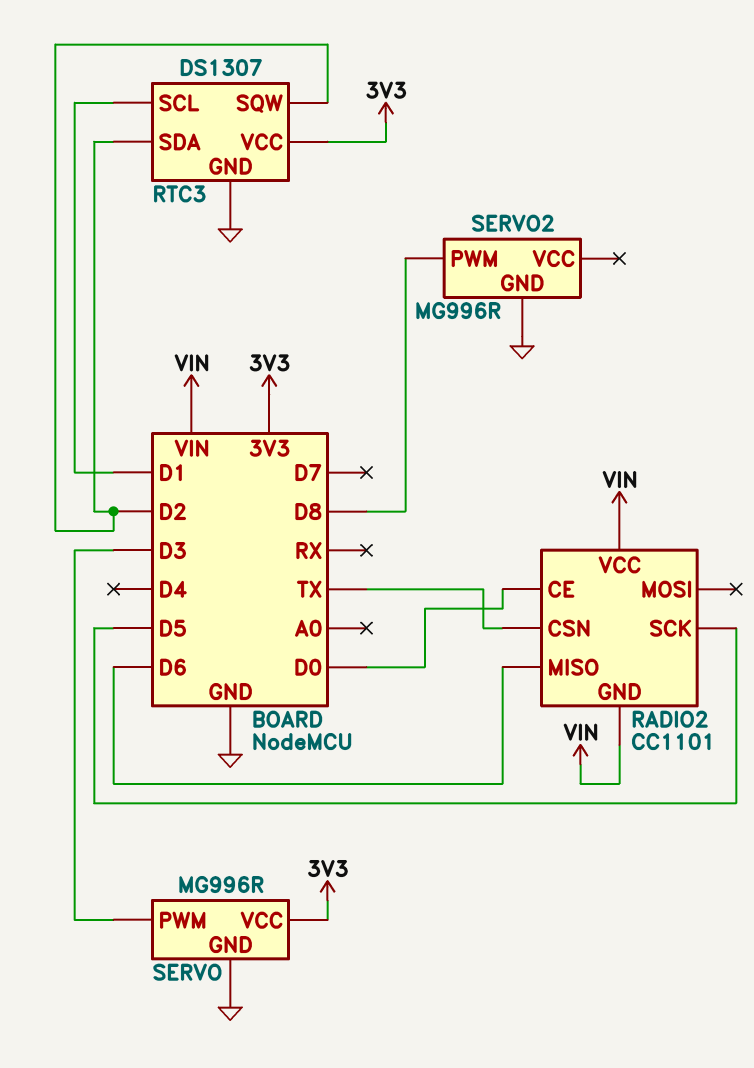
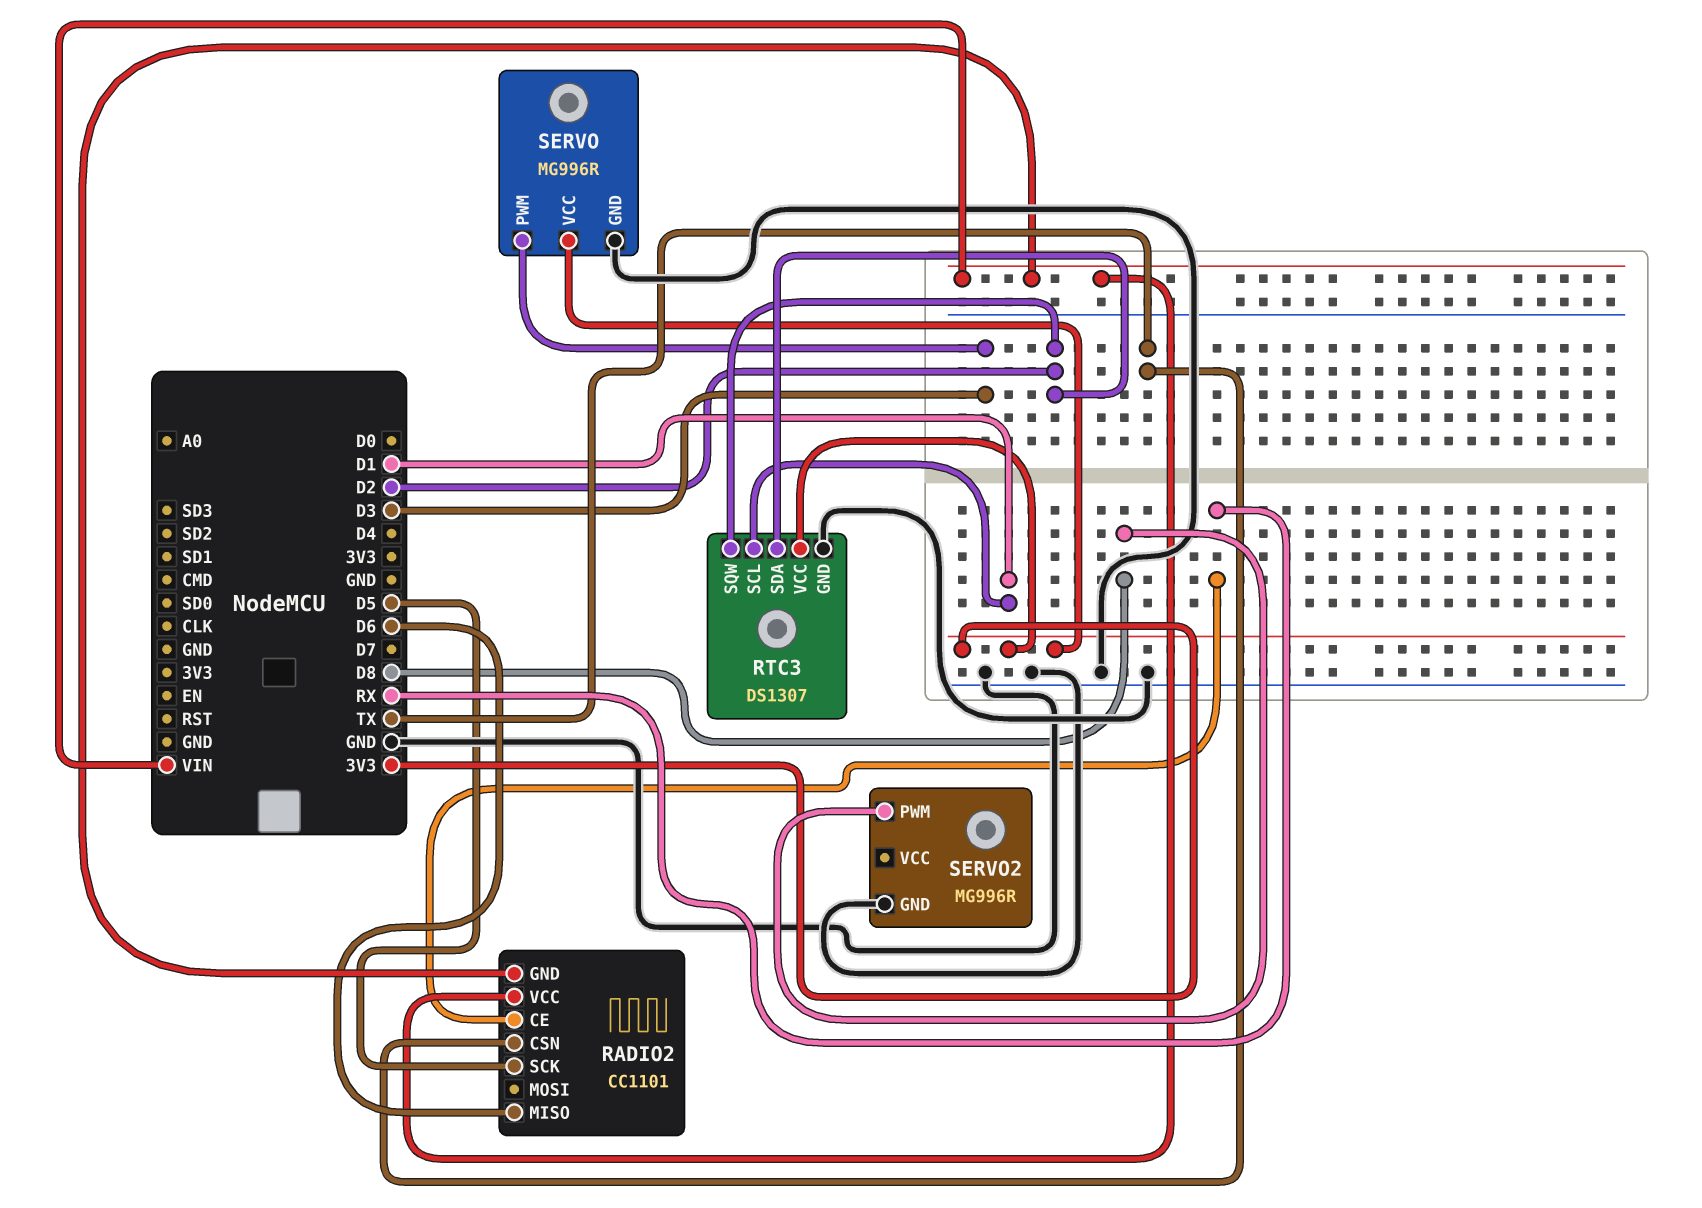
RADIO2 pin CE: D0 -> RX

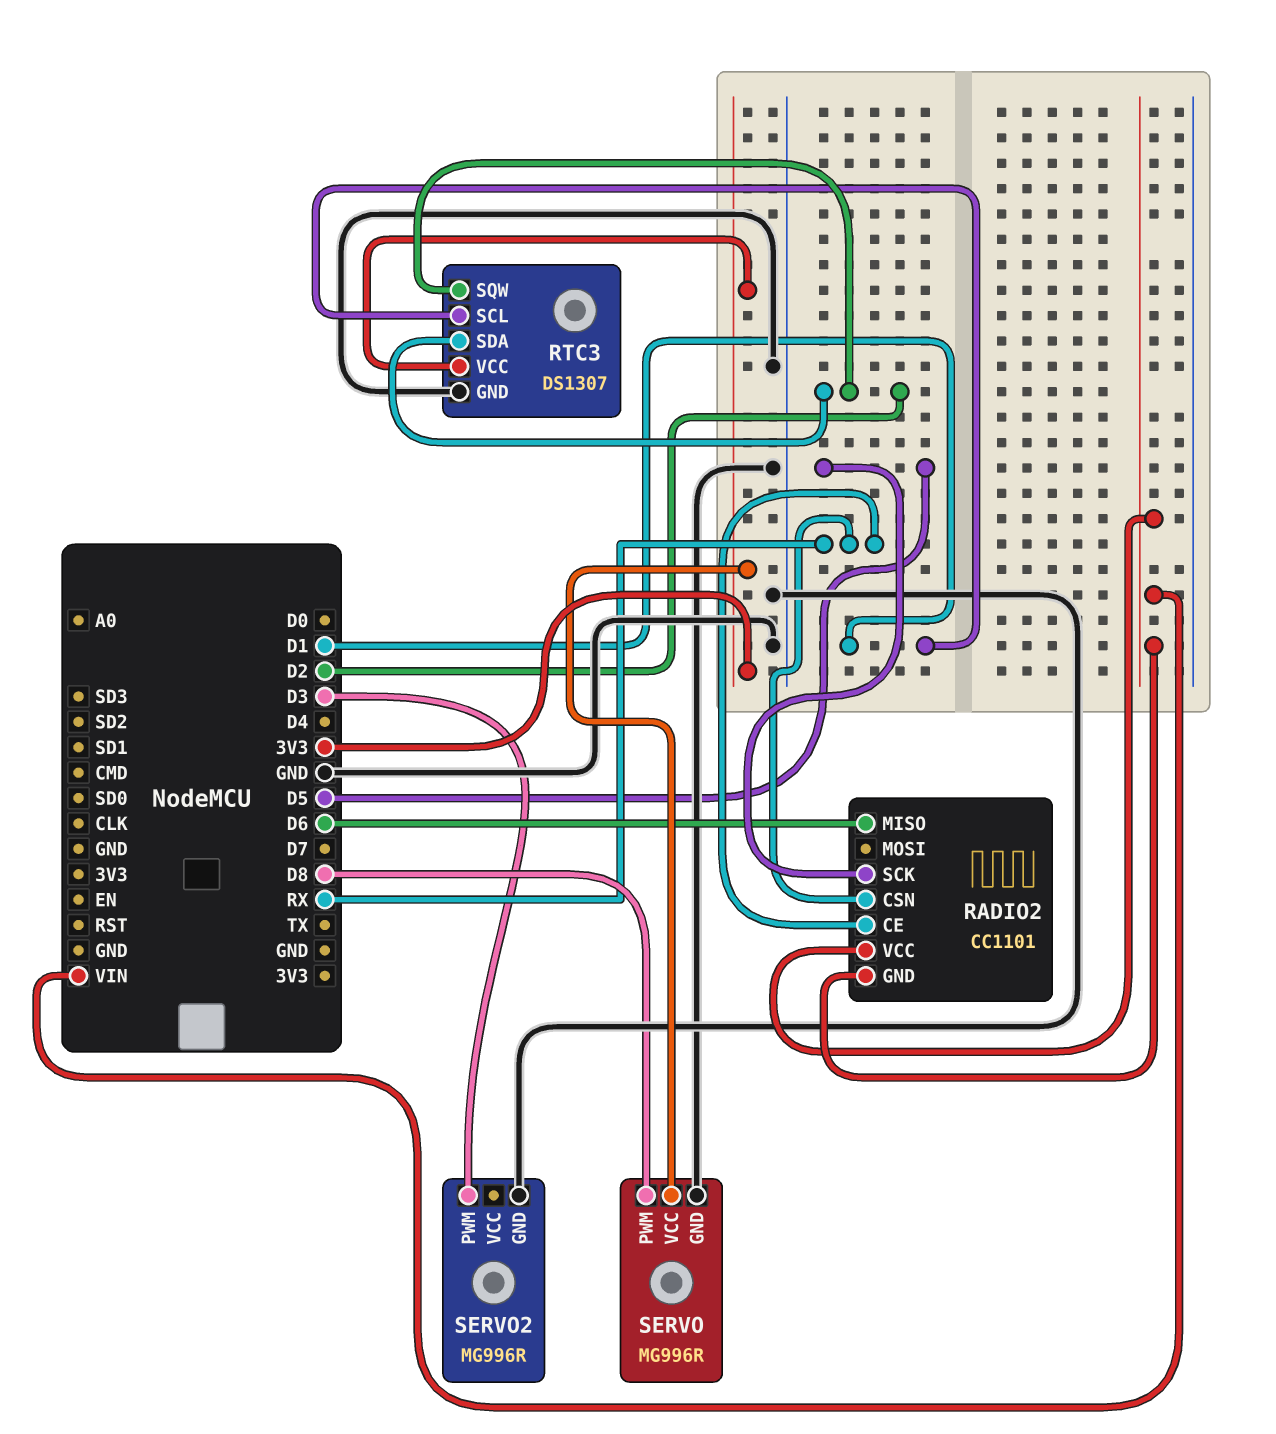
RADIO2 pin CSN: TX -> RX
SERVO pin PWM: D3 -> D8
SERVO2 pin PWM: D8 -> D3

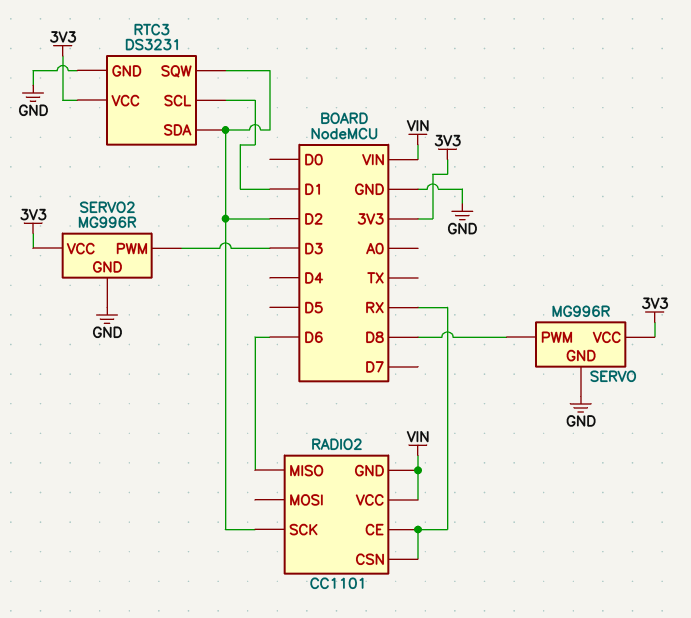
RADIO2 pin SCK: D5 -> D2
RTC3: DS1307 -> DS3231
SERVO2 pin VCC: none -> 3V3

